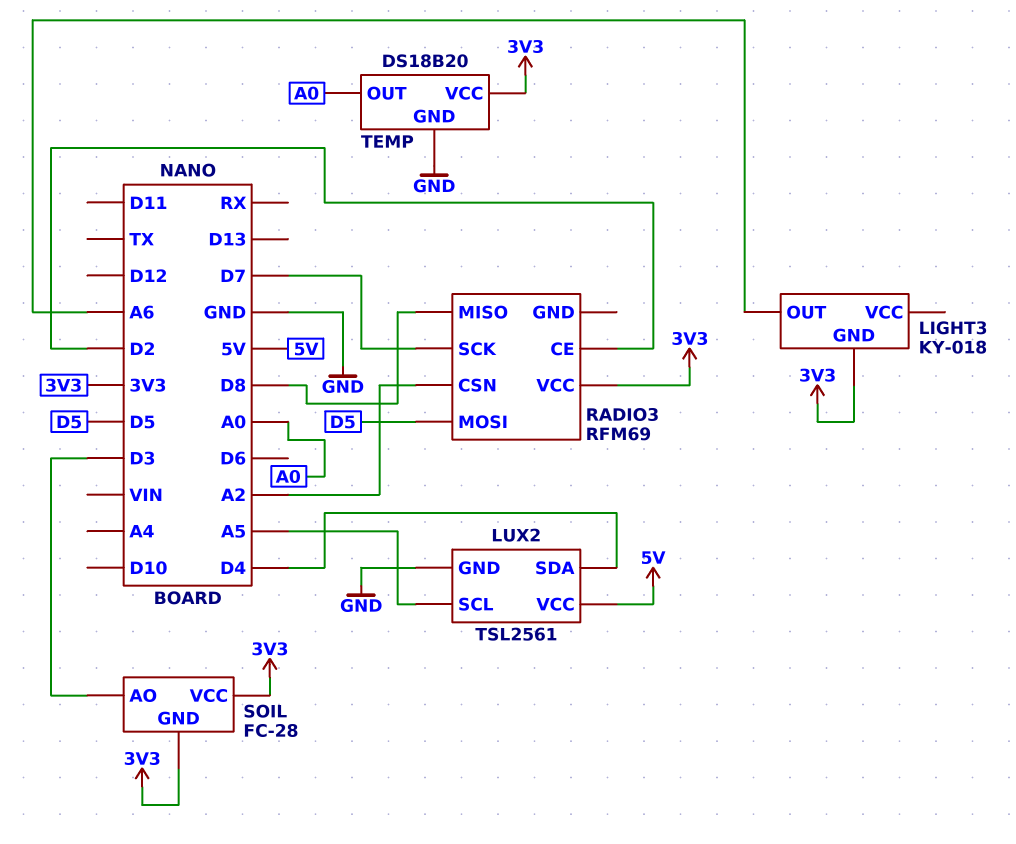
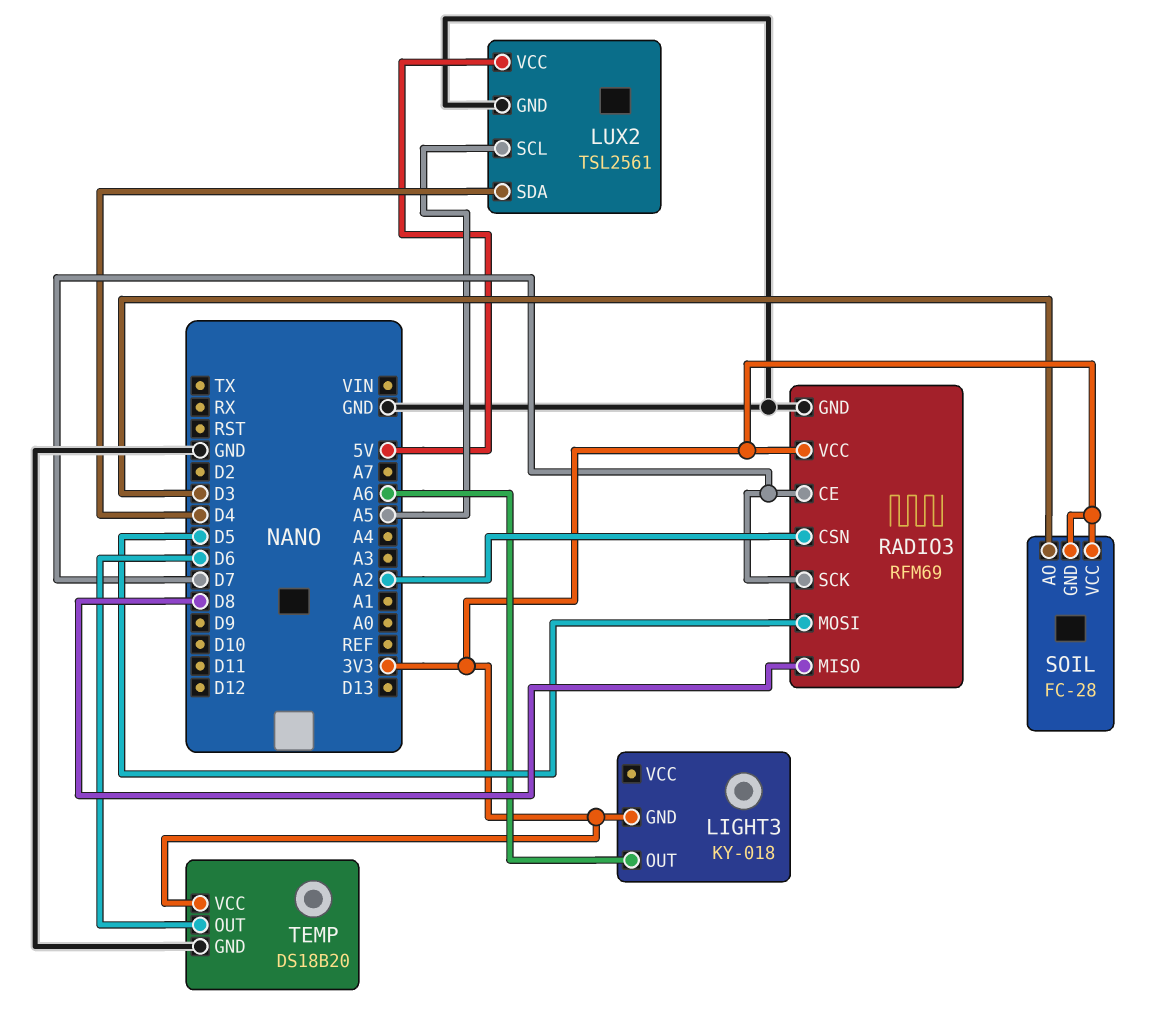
RADIO3 pin CE: D2 -> D7
RADIO3 pin GND: none -> GND
TEMP pin OUT: A0 -> D6

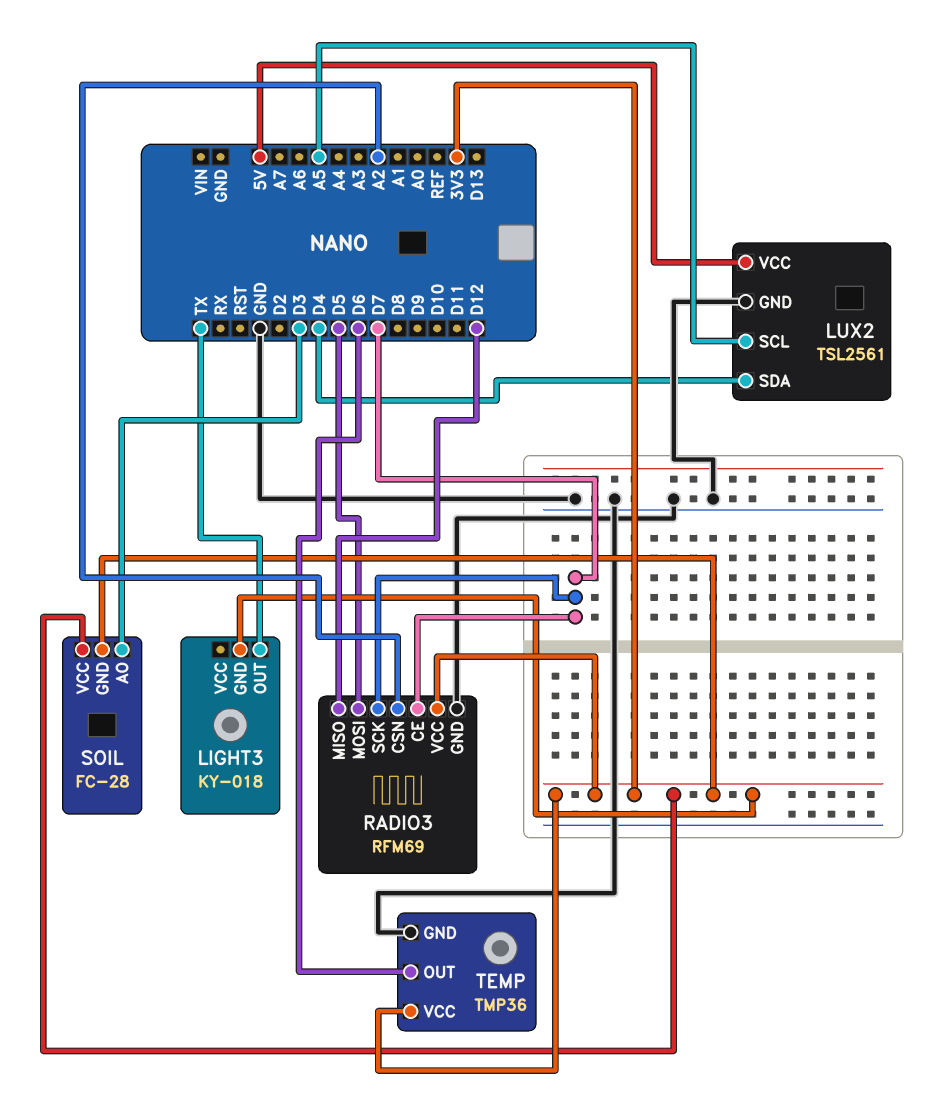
LIGHT3 pin OUT: A6 -> TX
RADIO3 pin MISO: D8 -> D12
TEMP: DS18B20 -> TMP36

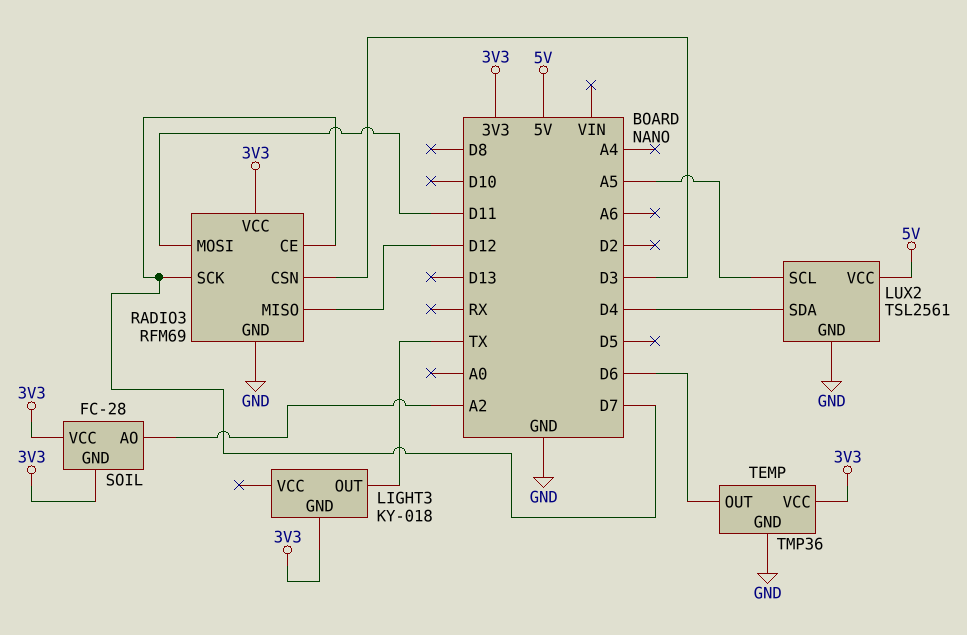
RADIO3 pin CSN: A2 -> D3
RADIO3 pin MOSI: D5 -> D11
SOIL pin AO: D3 -> A2

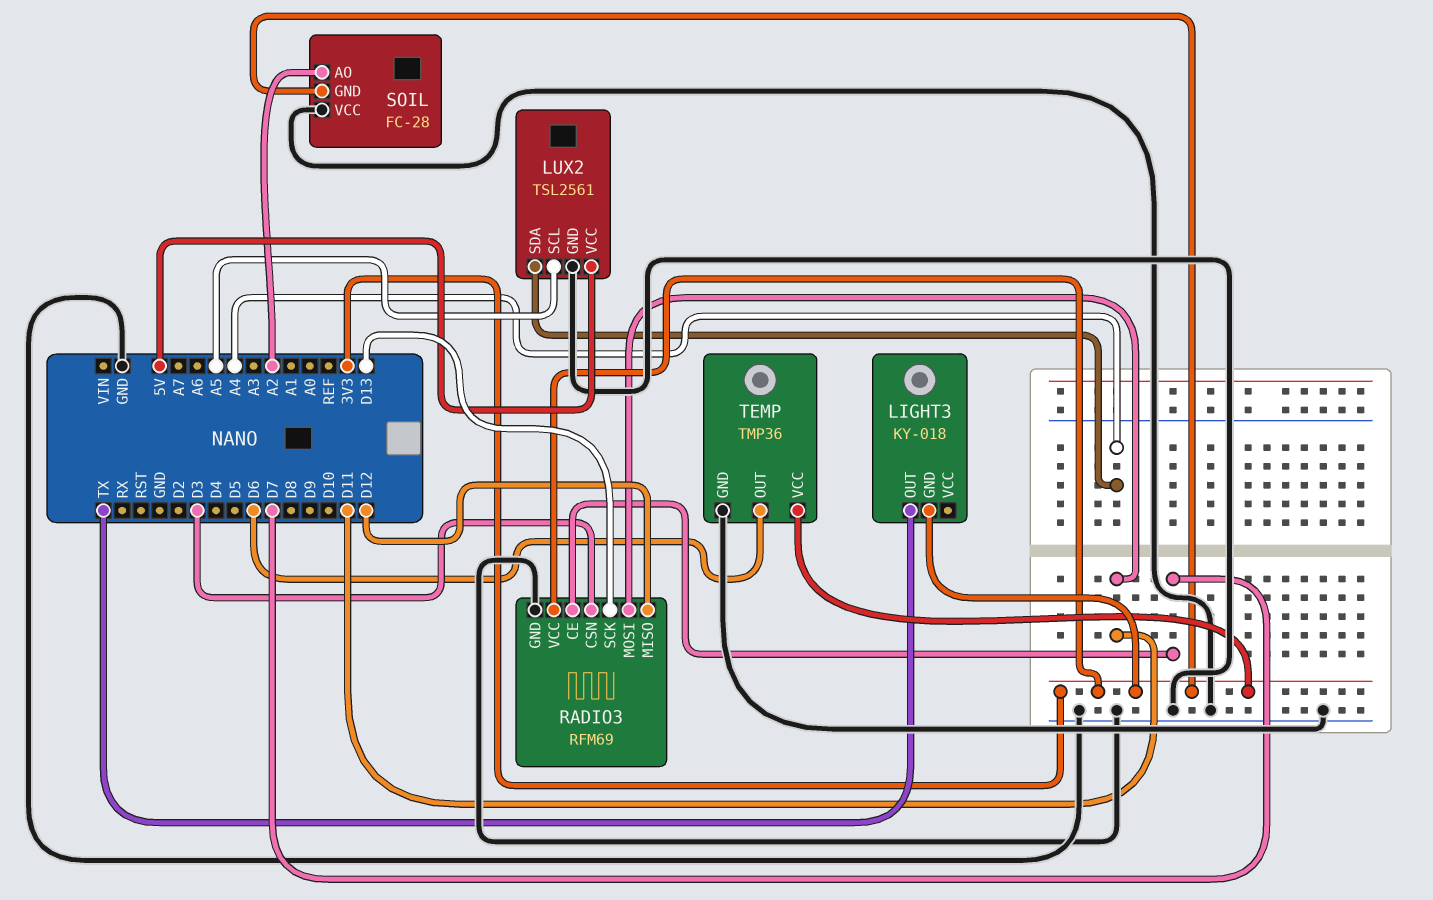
LUX2 pin SDA: D4 -> A4
RADIO3 pin SCK: D7 -> D13
SOIL pin VCC: 3V3 -> GND

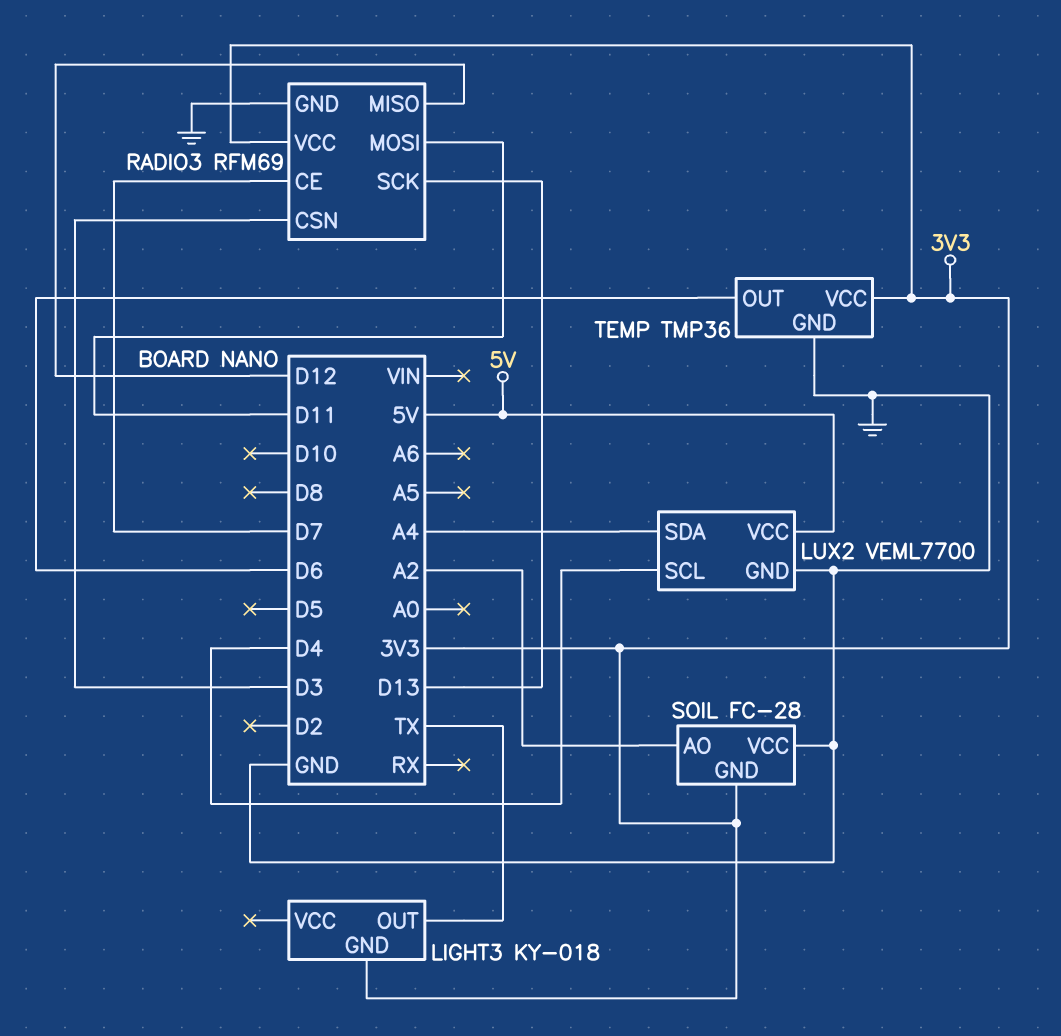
LUX2: TSL2561 -> VEML7700
LUX2 pin SCL: A5 -> D4

